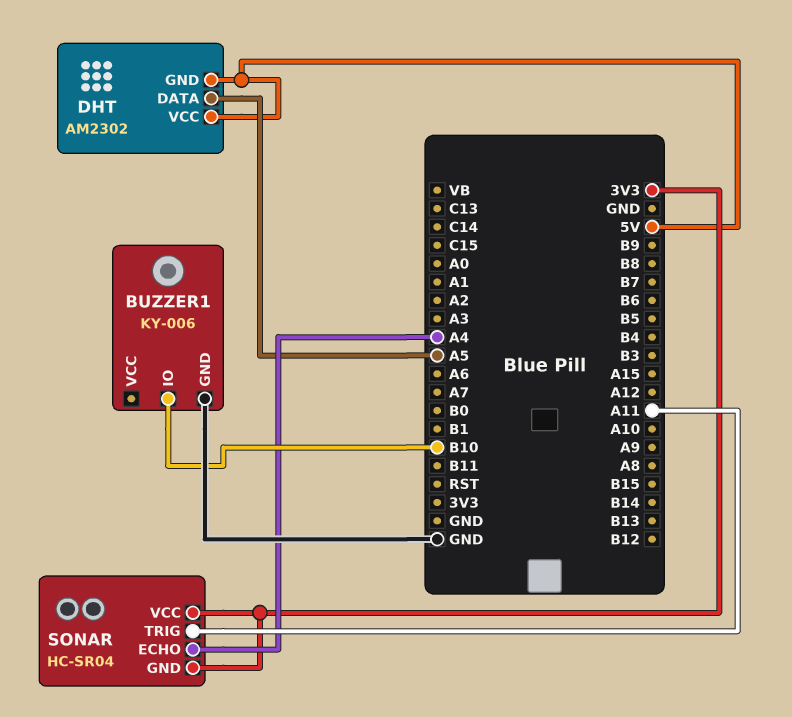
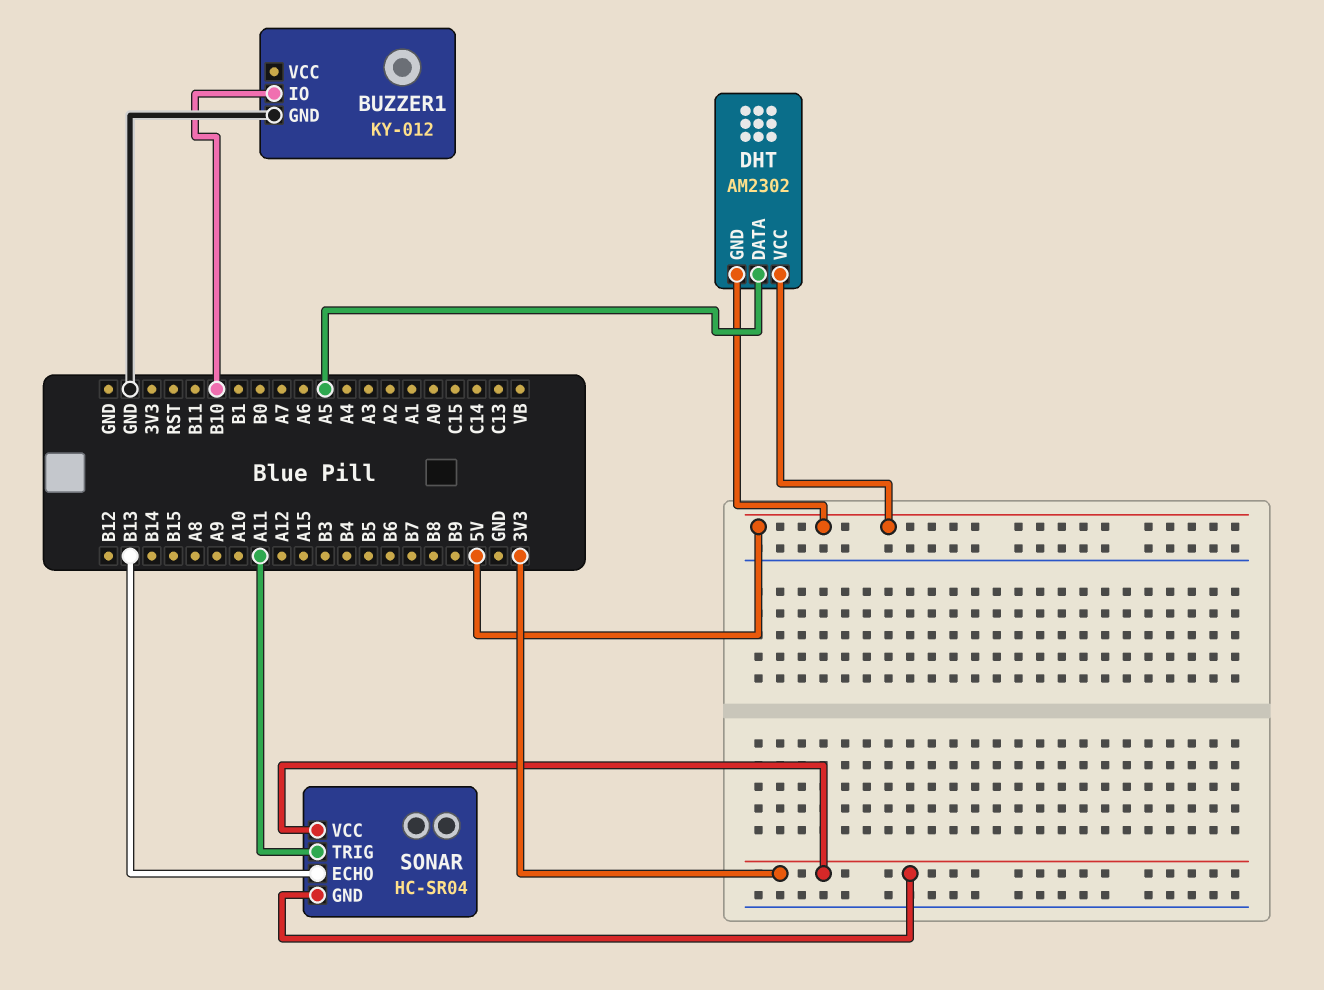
BUZZER1: KY-006 -> KY-012
SONAR pin ECHO: A4 -> B13

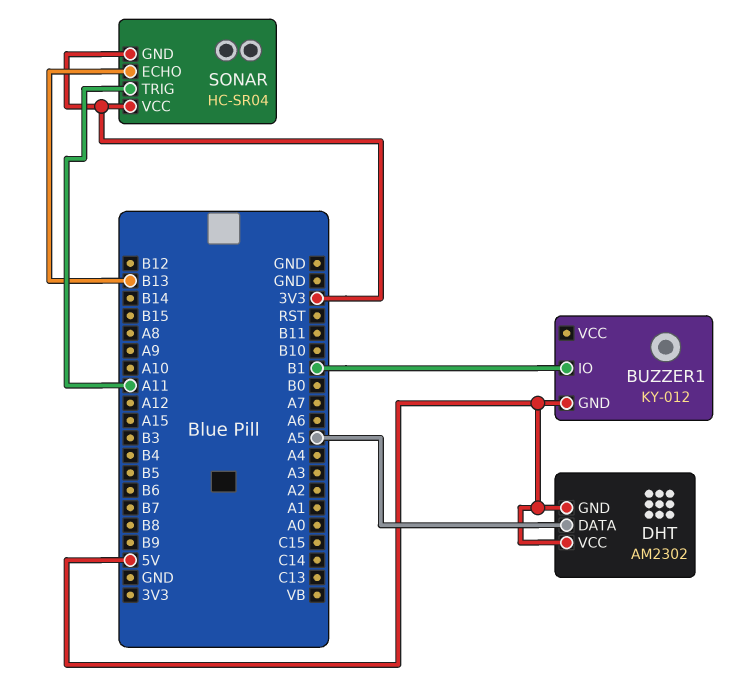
BUZZER1 pin GND: GND -> 5V
BUZZER1 pin IO: B10 -> B1

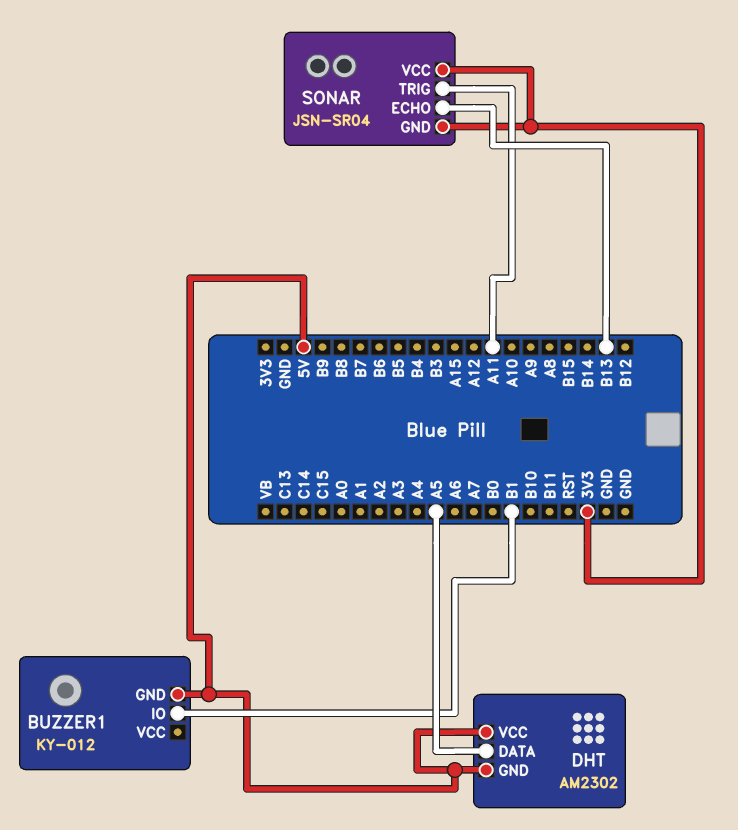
SONAR: HC-SR04 -> JSN-SR04

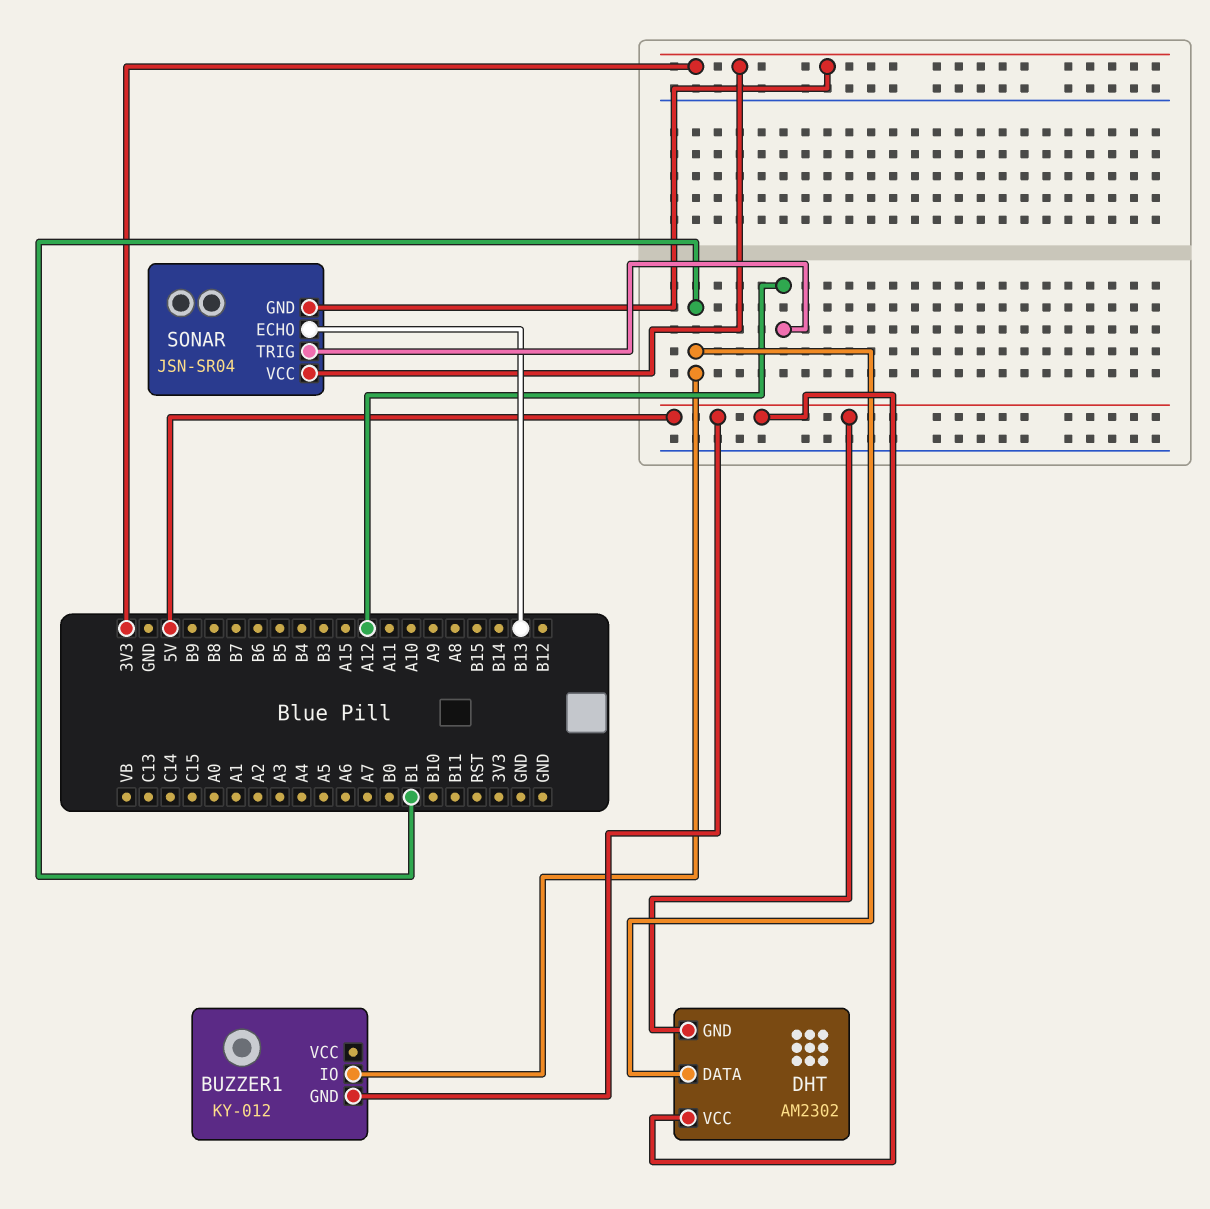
DHT pin DATA: A5 -> B1
SONAR pin TRIG: A11 -> A12

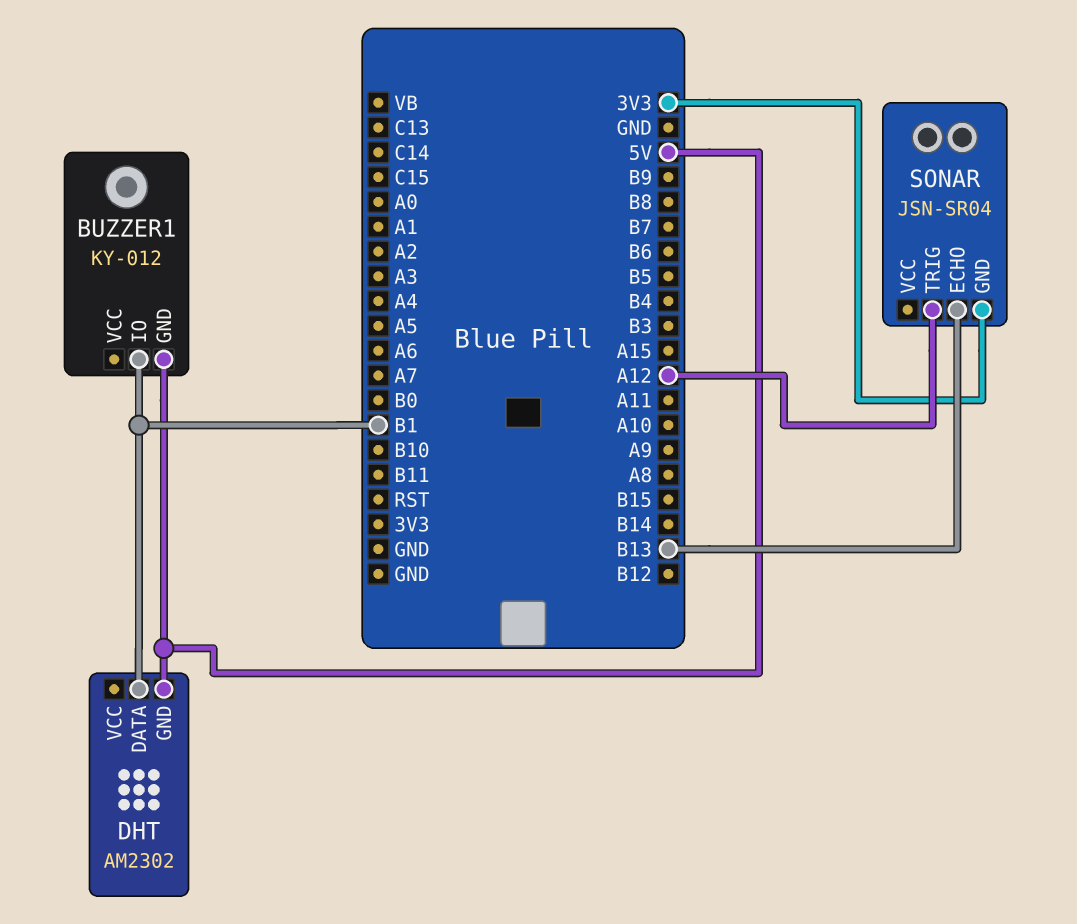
DHT pin VCC: 5V -> none
SONAR pin VCC: 3V3 -> none

